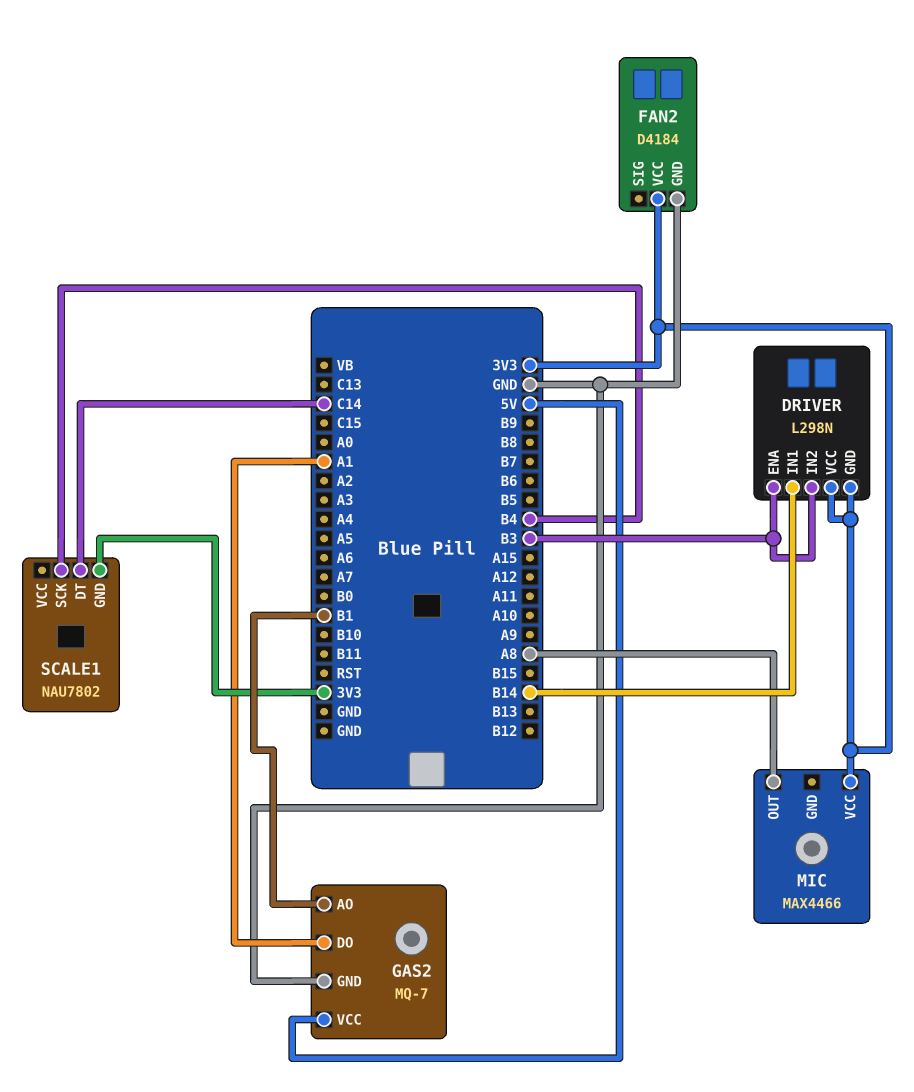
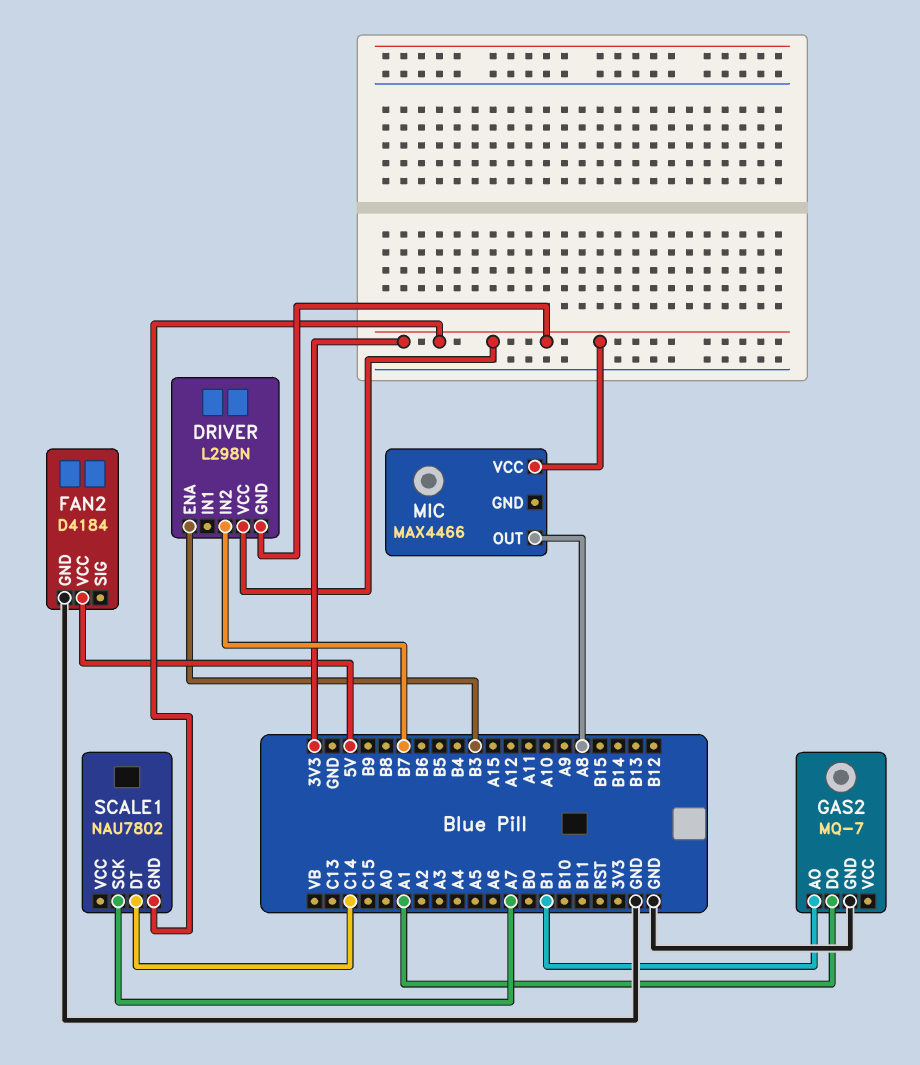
DRIVER pin IN1: B14 -> none
DRIVER pin IN2: B3 -> B7
FAN2 pin VCC: 3V3 -> 5V
GAS2 pin VCC: 5V -> none
SCALE1 pin SCK: B4 -> A7

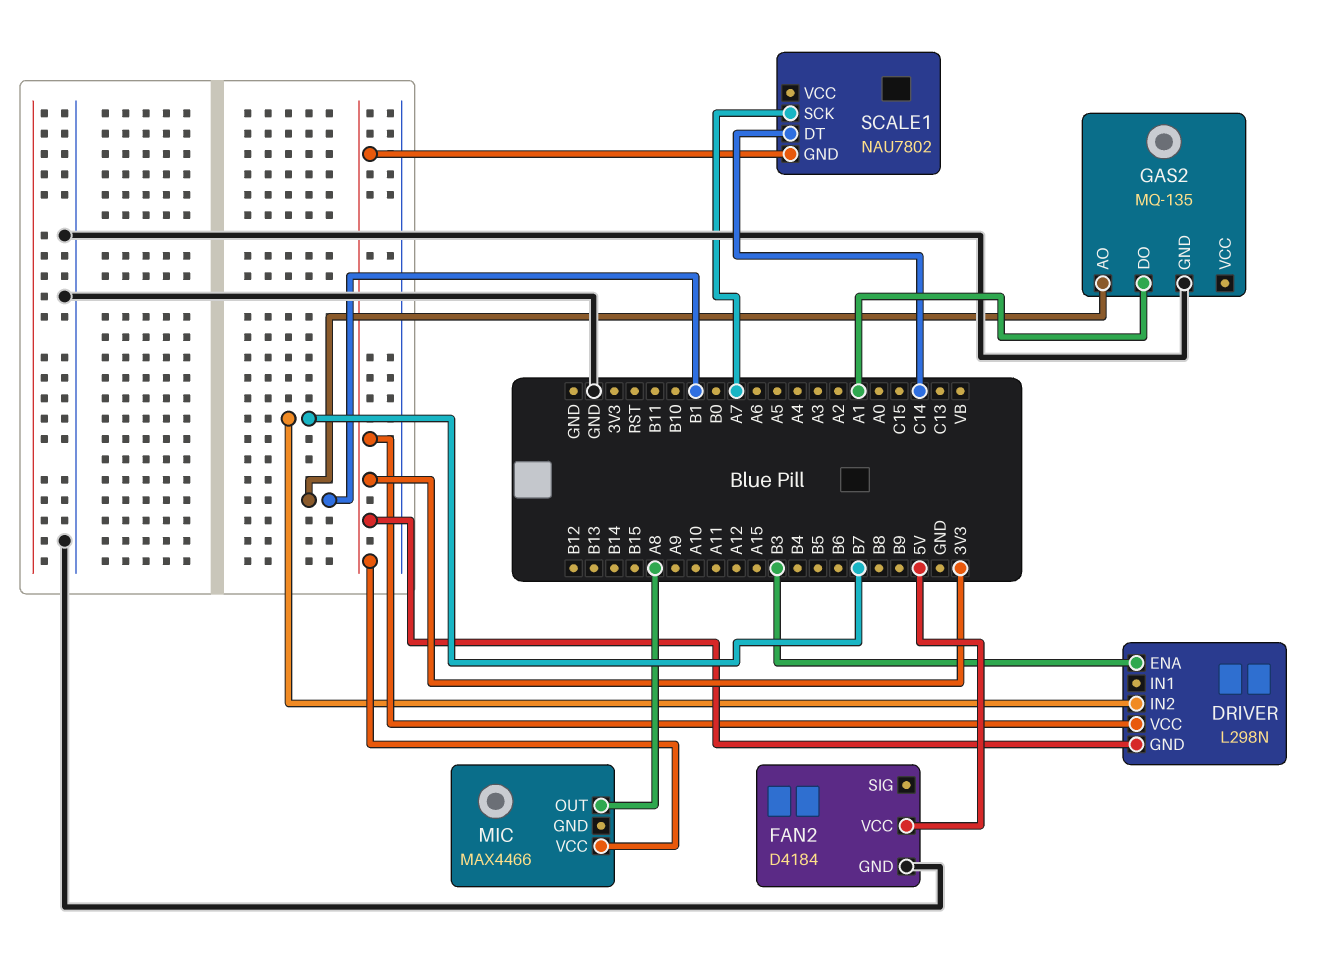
GAS2: MQ-7 -> MQ-135

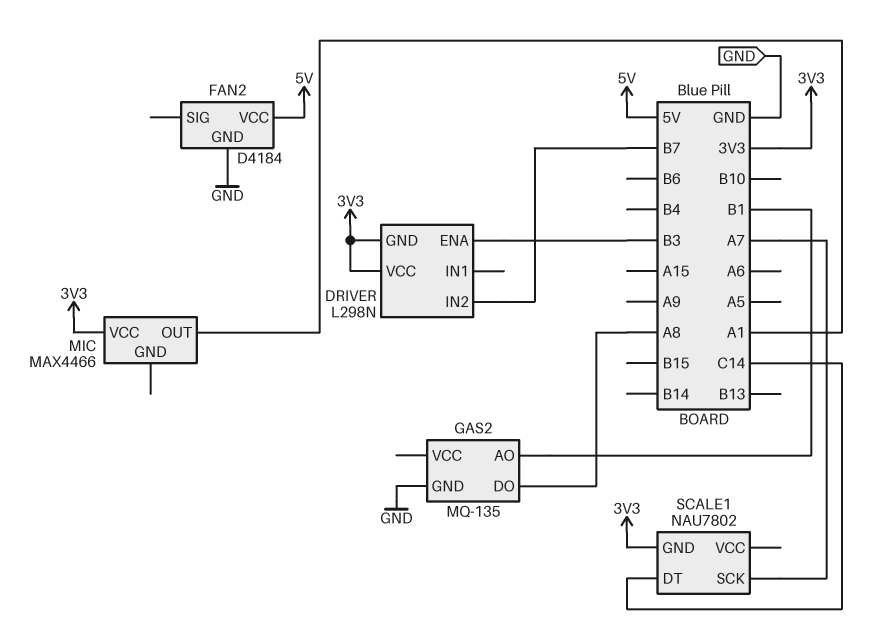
GAS2 pin DO: A1 -> A8
MIC pin OUT: A8 -> A1

